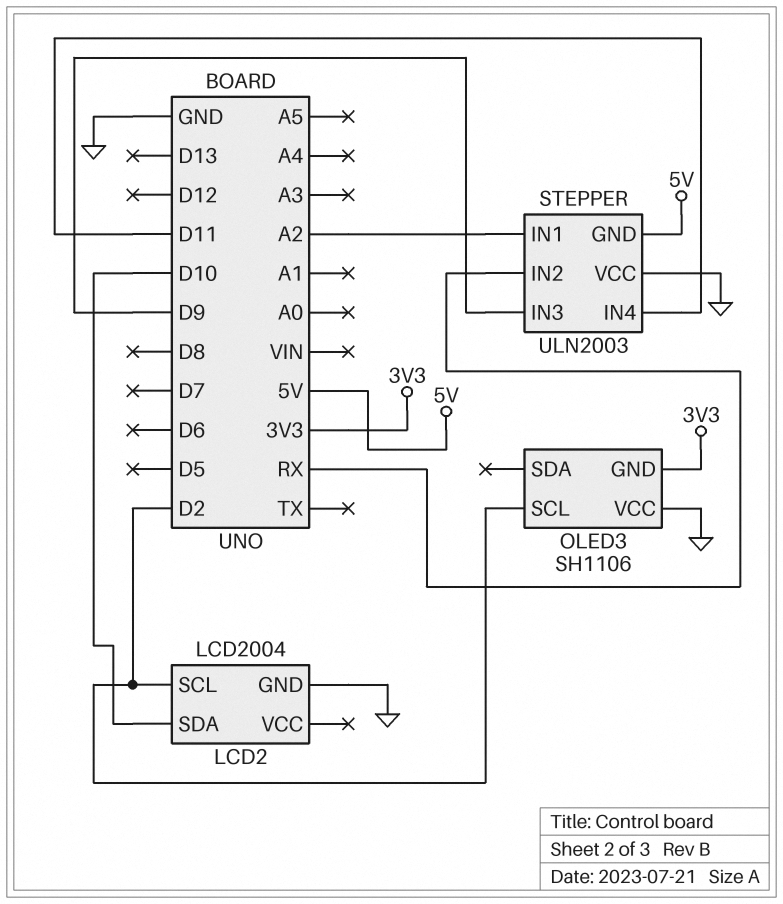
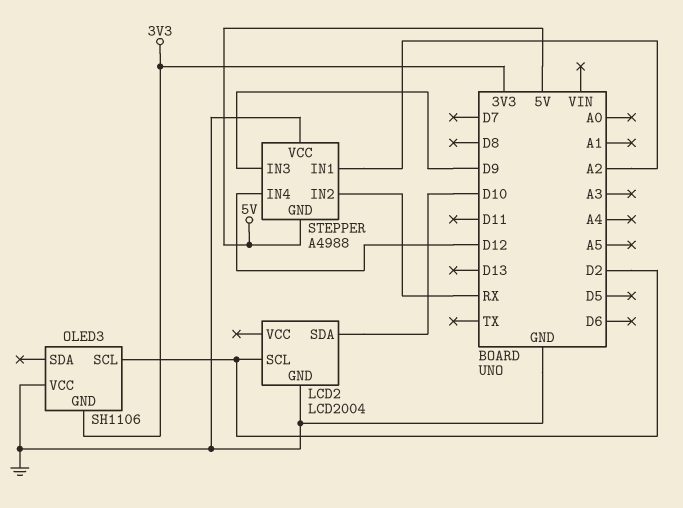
STEPPER: ULN2003 -> A4988
STEPPER pin IN4: D11 -> D12

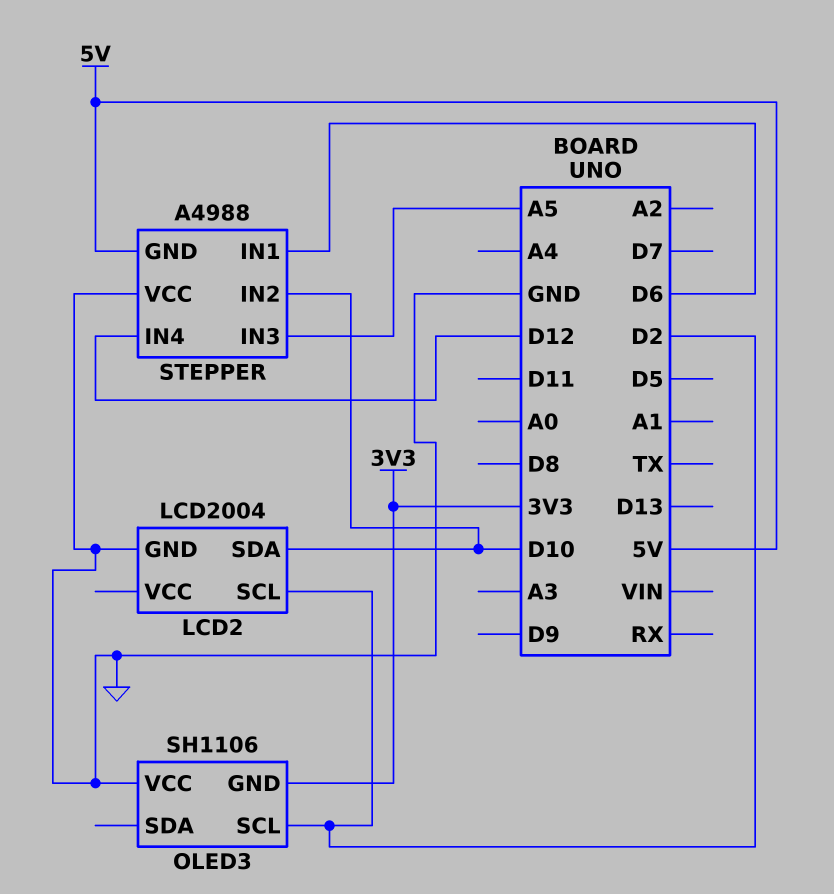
STEPPER pin IN1: A2 -> D6
STEPPER pin IN2: RX -> D10
STEPPER pin IN3: D9 -> A5

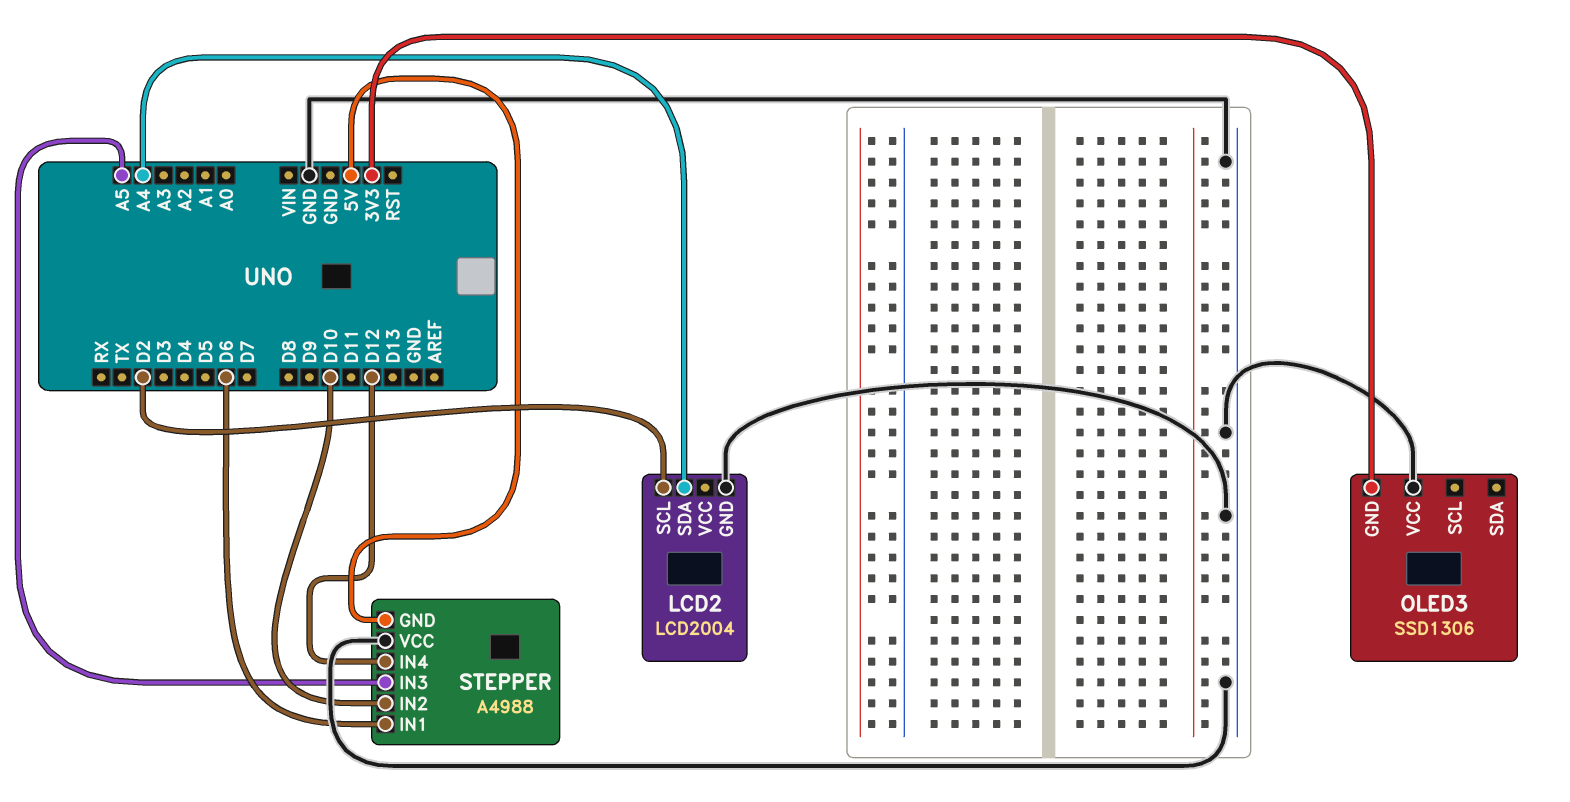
LCD2 pin SDA: D10 -> A4
OLED3: SH1106 -> SSD1306
OLED3 pin SCL: D2 -> none

